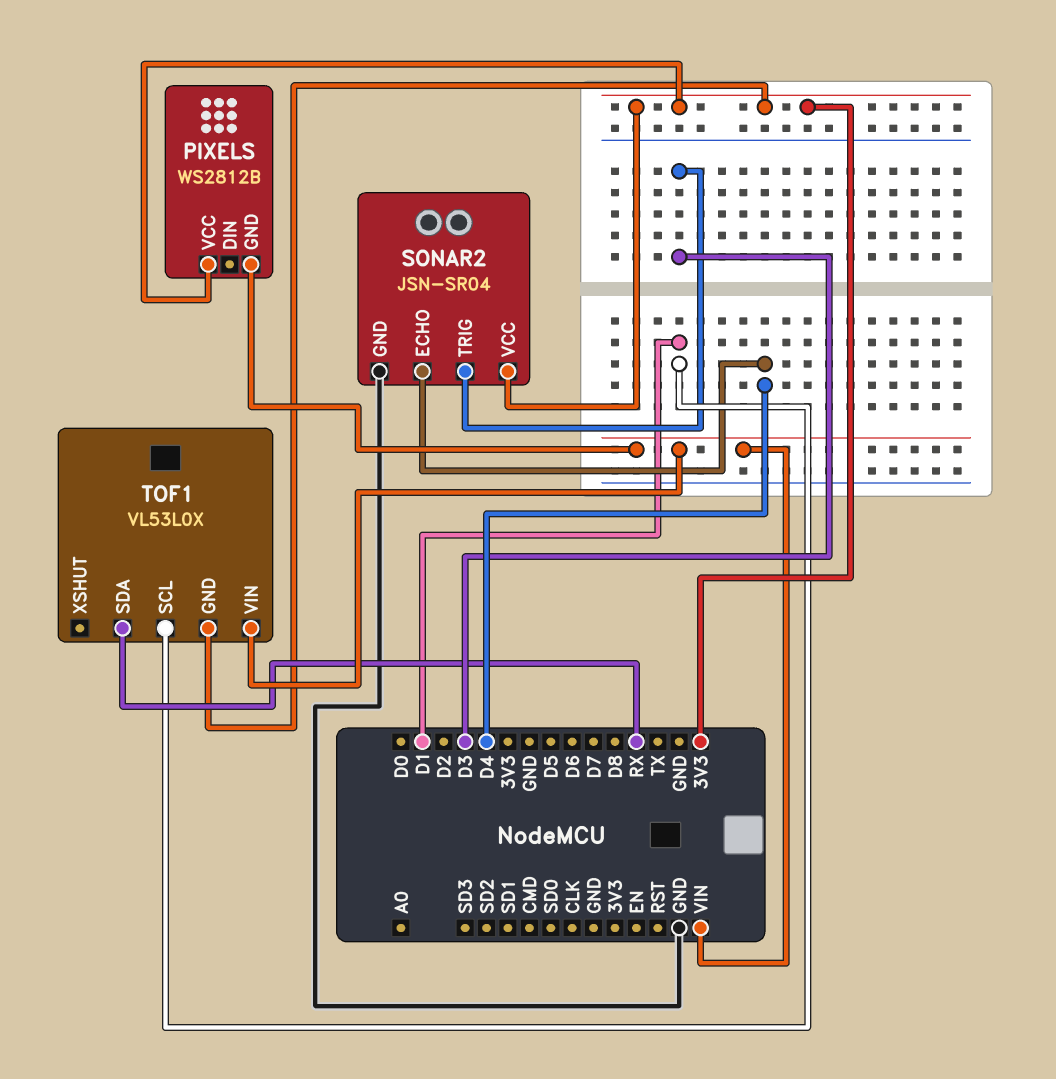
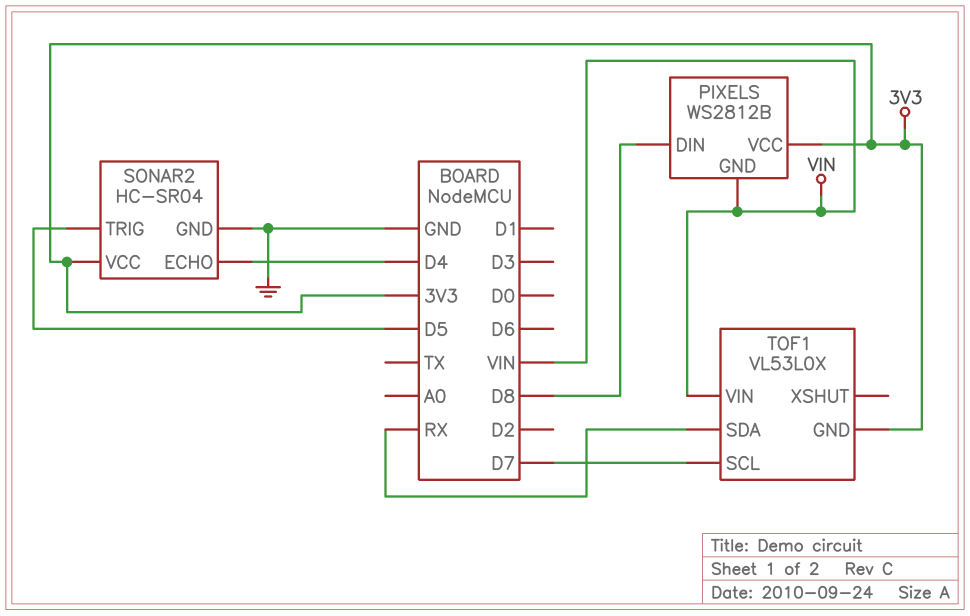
PIXELS pin DIN: none -> D8
SONAR2: JSN-SR04 -> HC-SR04
SONAR2 pin TRIG: D3 -> D5
TOF1 pin SCL: D1 -> D7

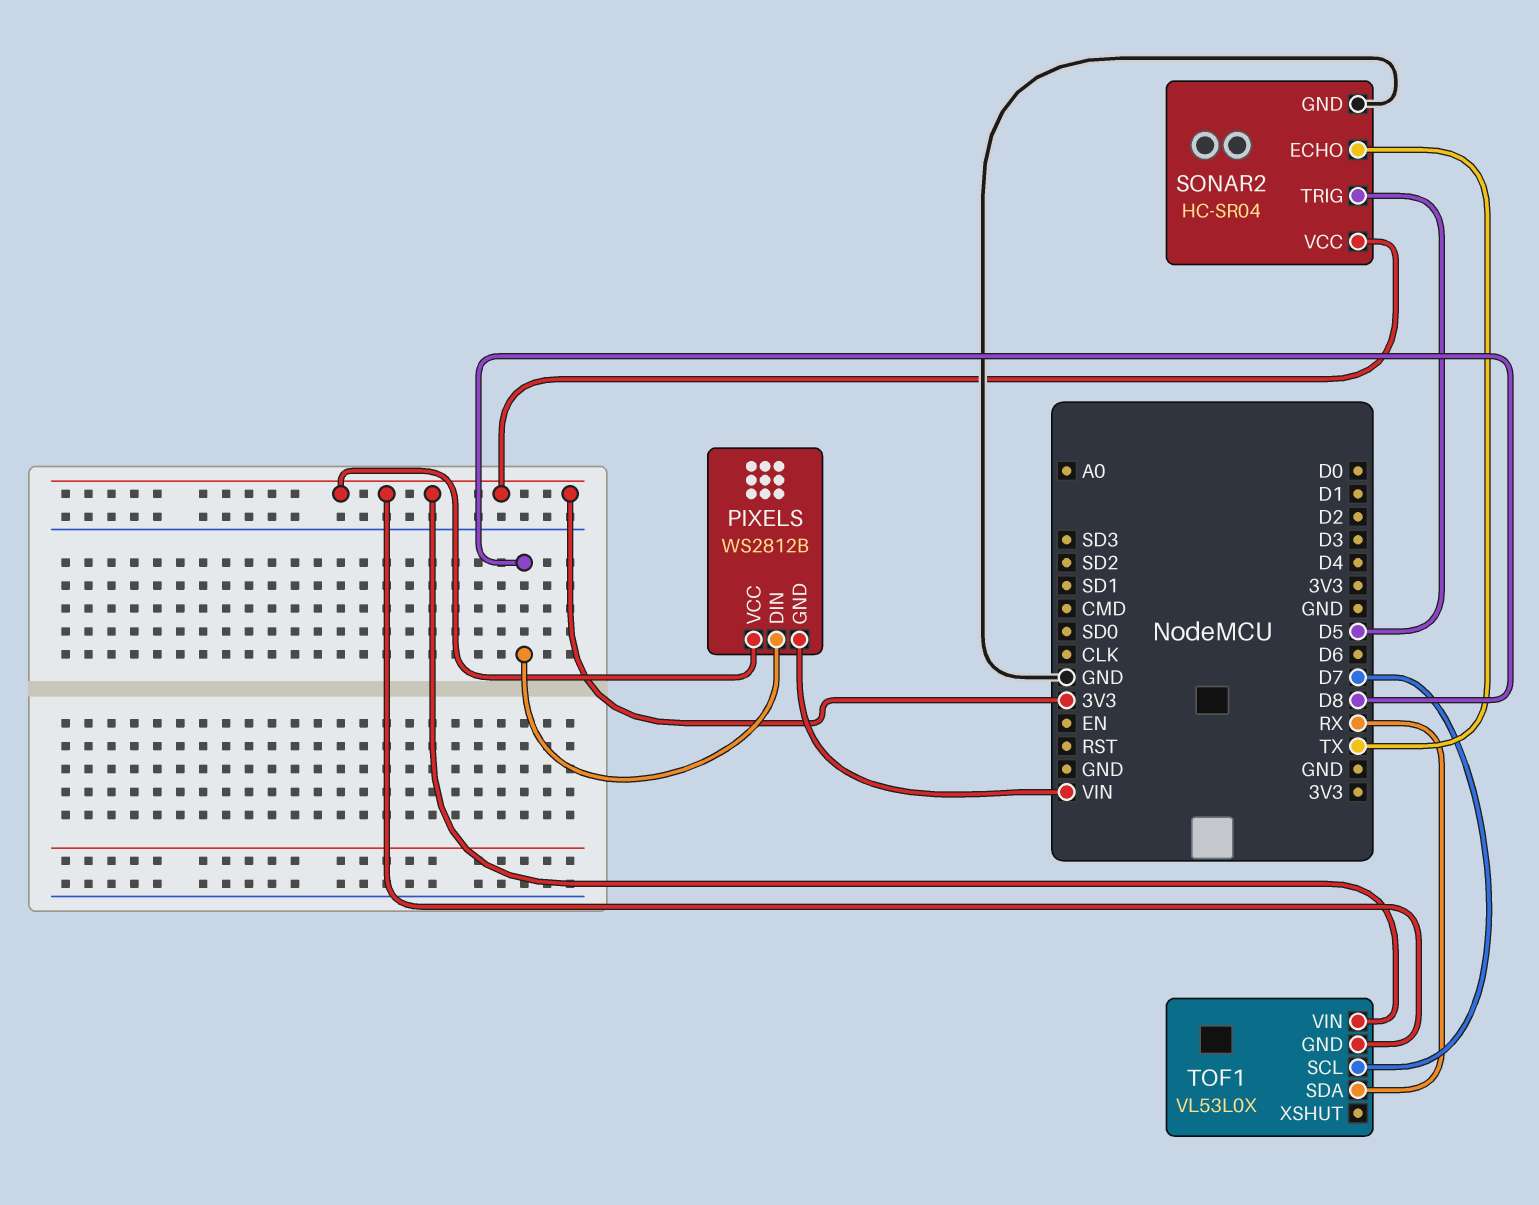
SONAR2 pin ECHO: D4 -> TX
TOF1 pin VIN: VIN -> 3V3

